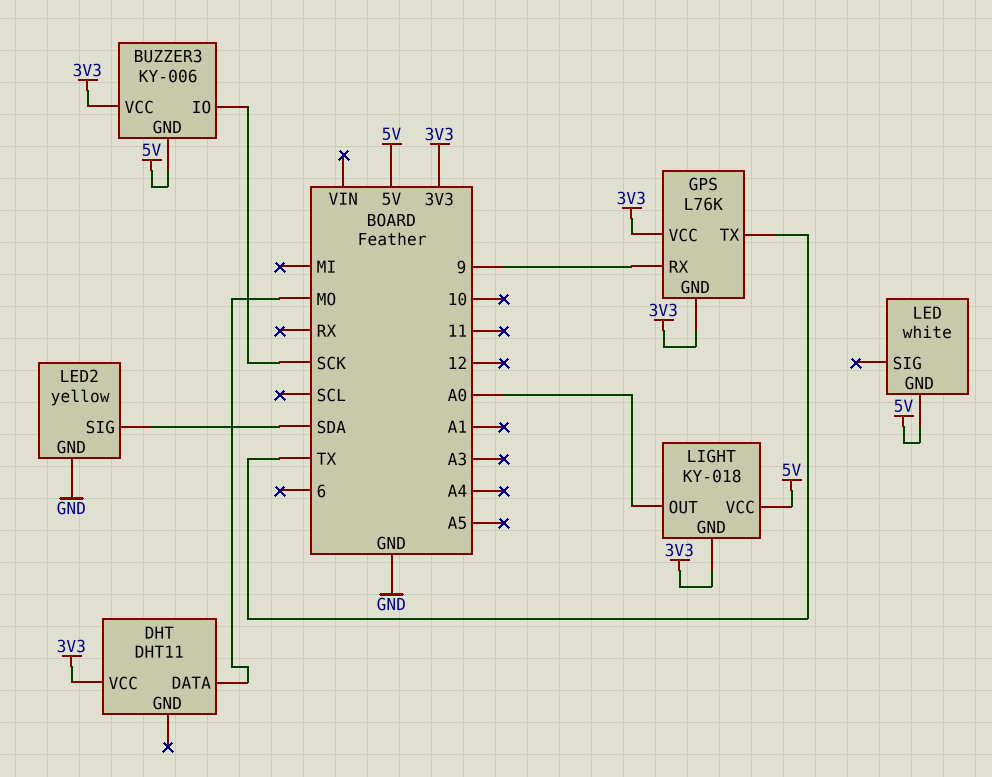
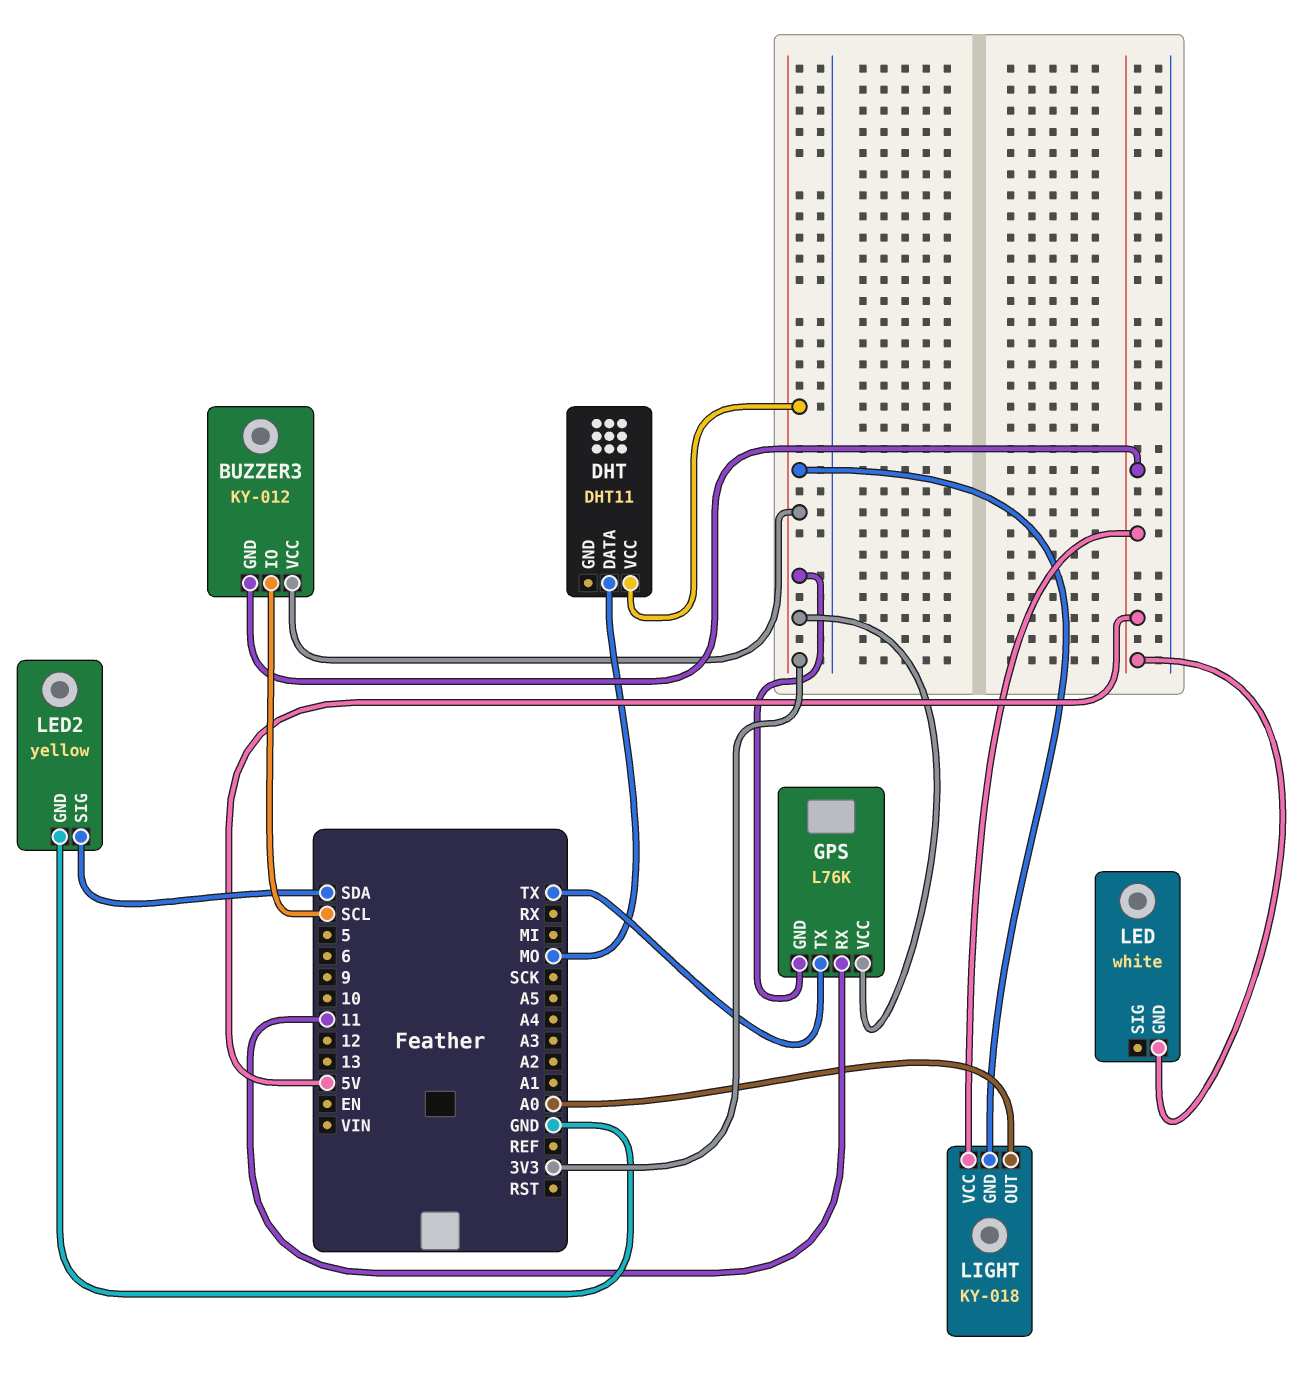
BUZZER3: KY-006 -> KY-012
BUZZER3 pin IO: SCK -> SCL
GPS pin RX: 9 -> 11

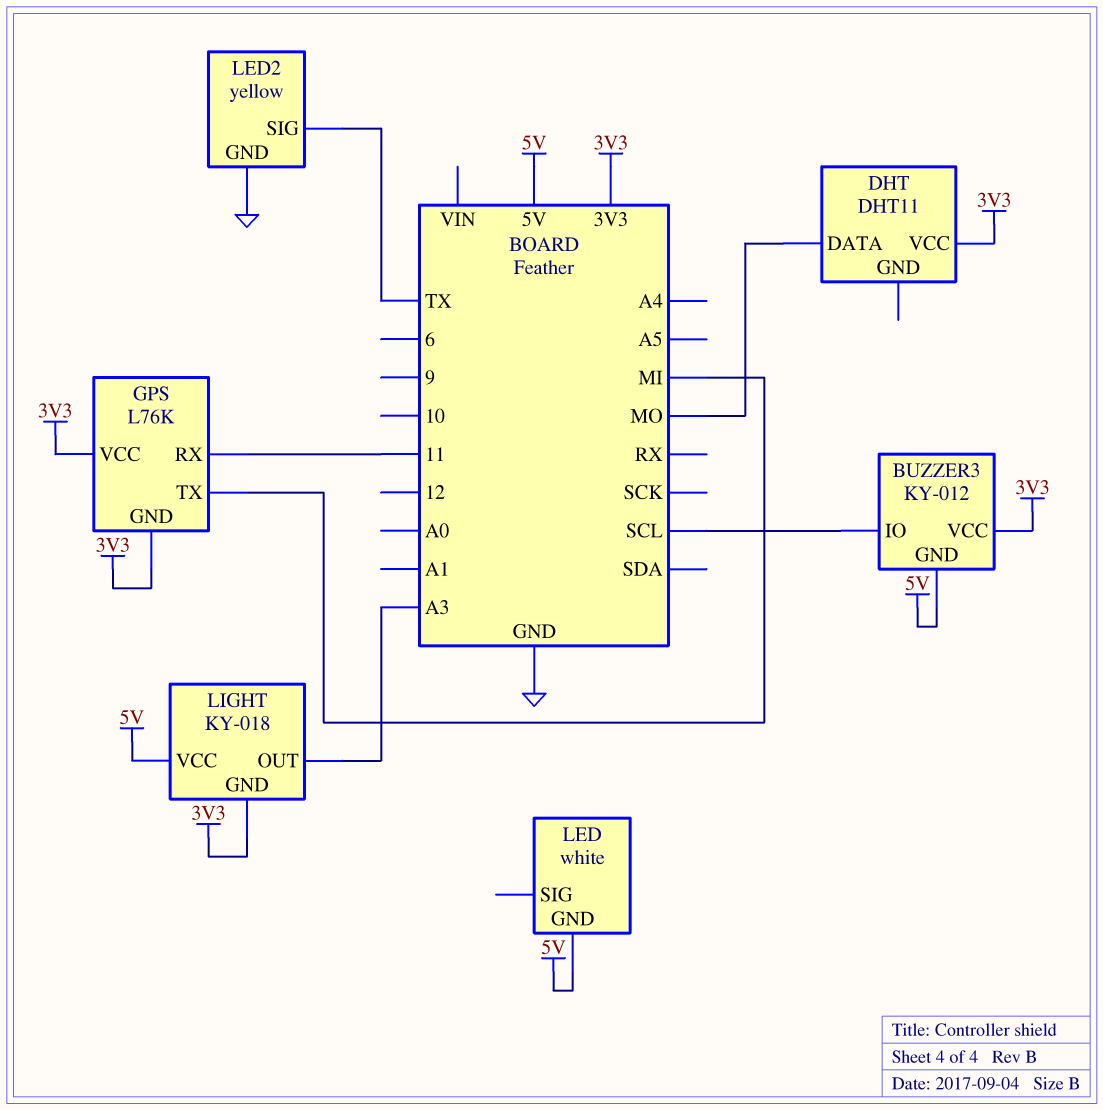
GPS pin TX: TX -> MI
LED2 pin SIG: SDA -> TX
LIGHT pin OUT: A0 -> A3

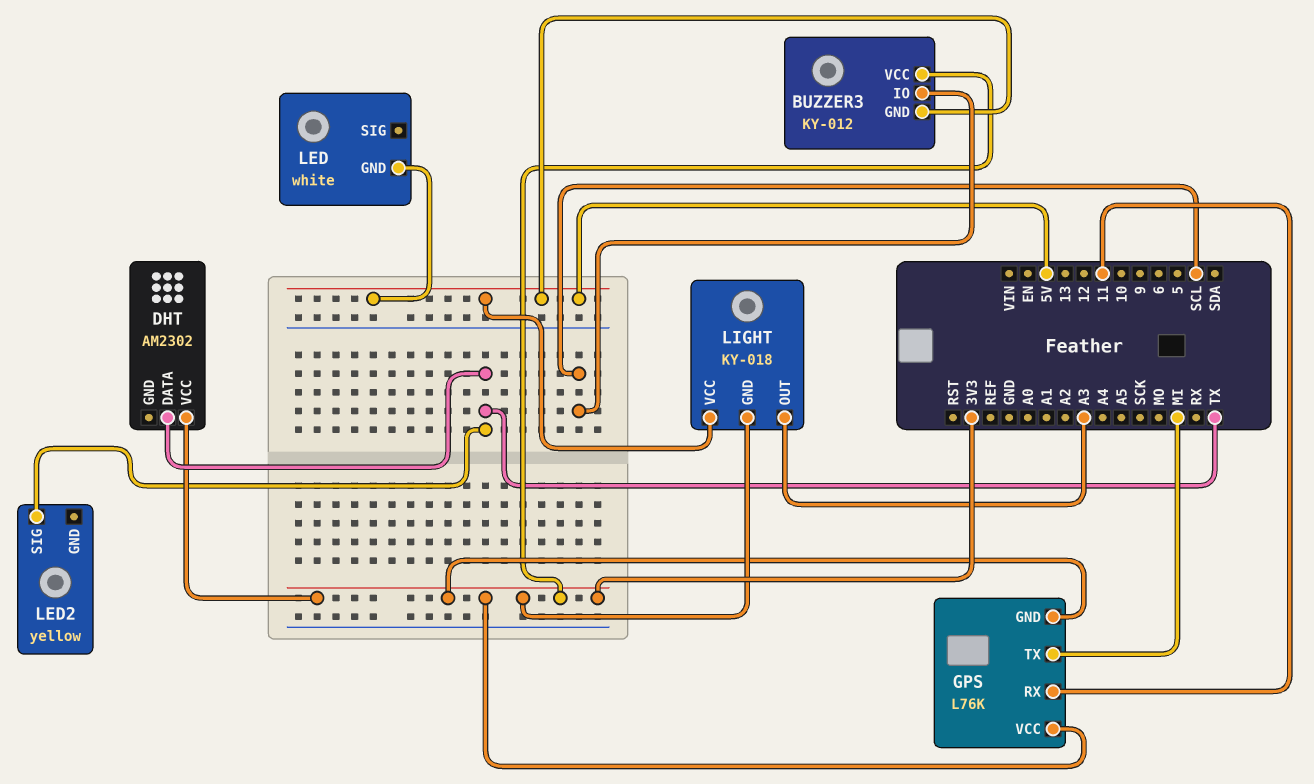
DHT: DHT11 -> AM2302
DHT pin DATA: MO -> TX
LED2 pin GND: GND -> none

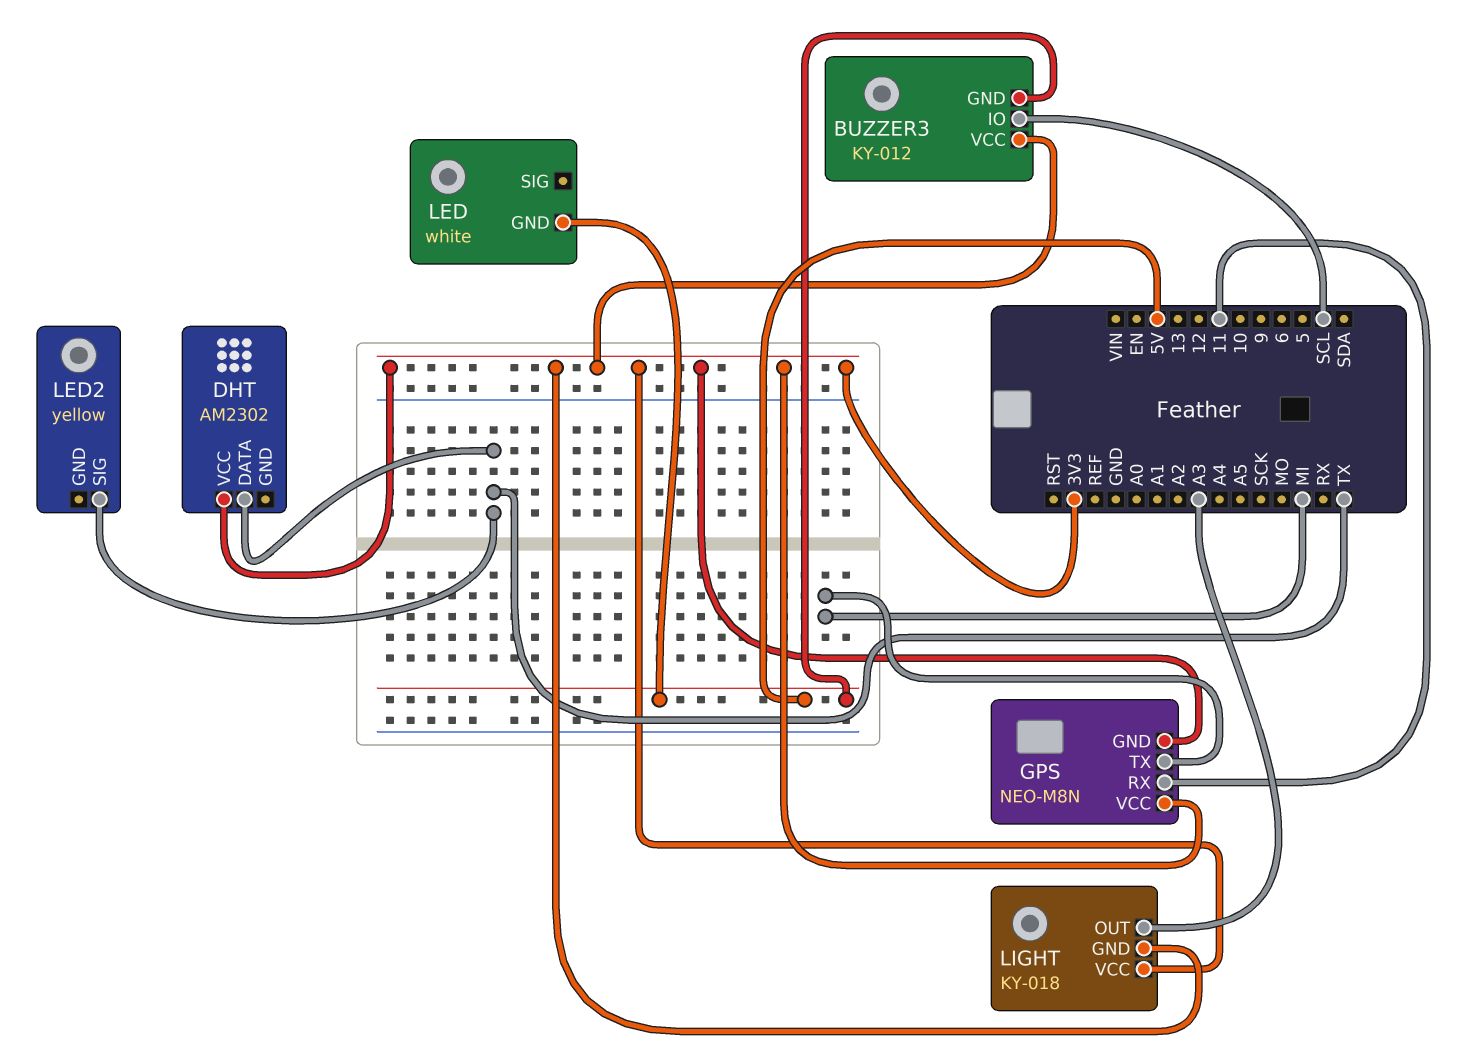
GPS: L76K -> NEO-M8N
LIGHT pin VCC: 5V -> 3V3

